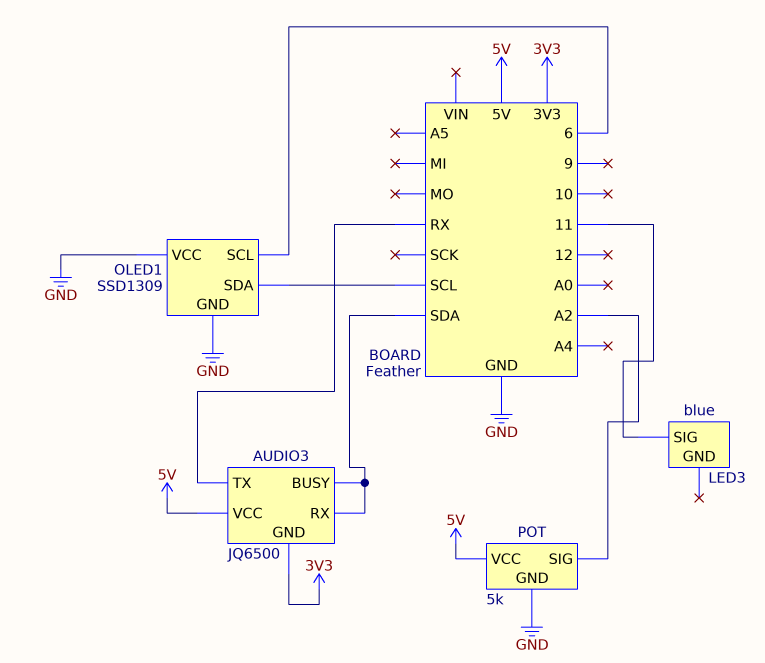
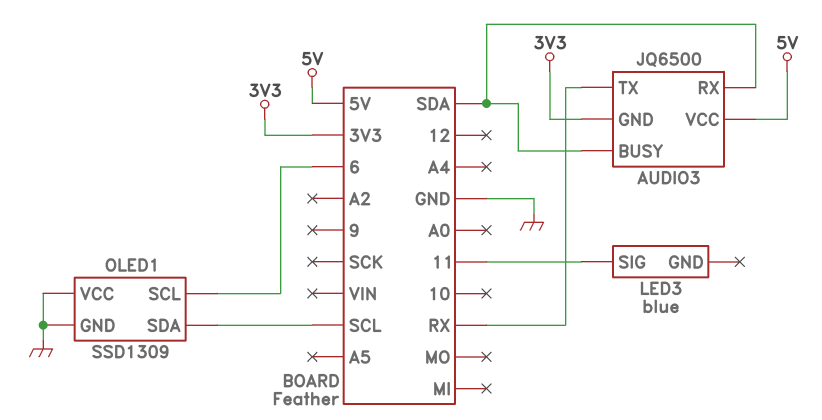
POT: 5k -> none
POT pin GND: GND -> none
POT pin SIG: A2 -> none
POT pin VCC: 5V -> none

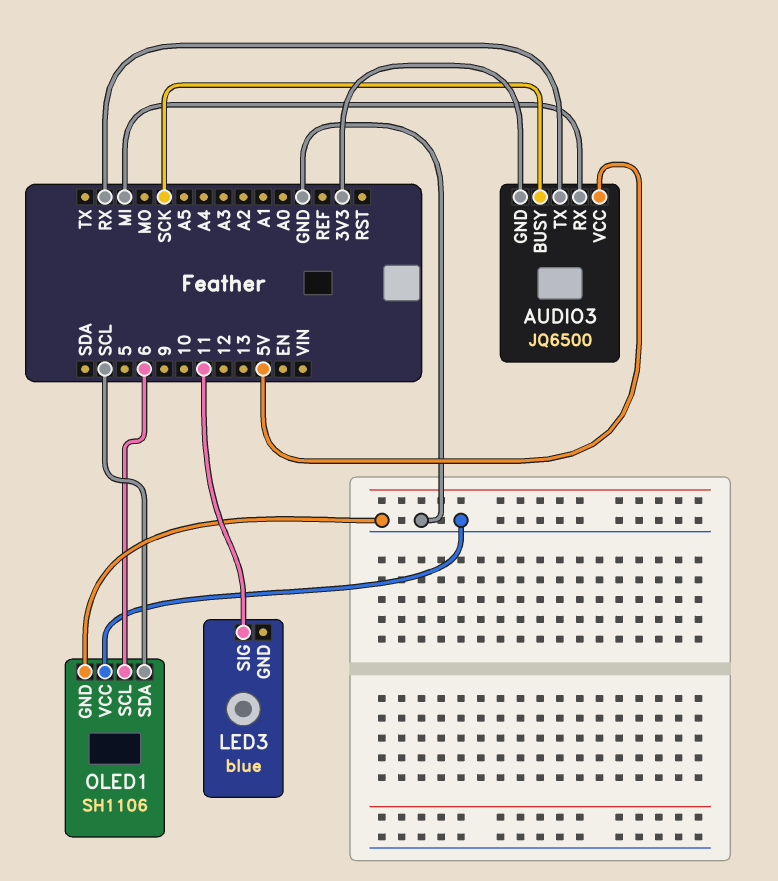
AUDIO3 pin BUSY: SDA -> SCK
AUDIO3 pin RX: SDA -> MI
OLED1: SSD1309 -> SH1106

